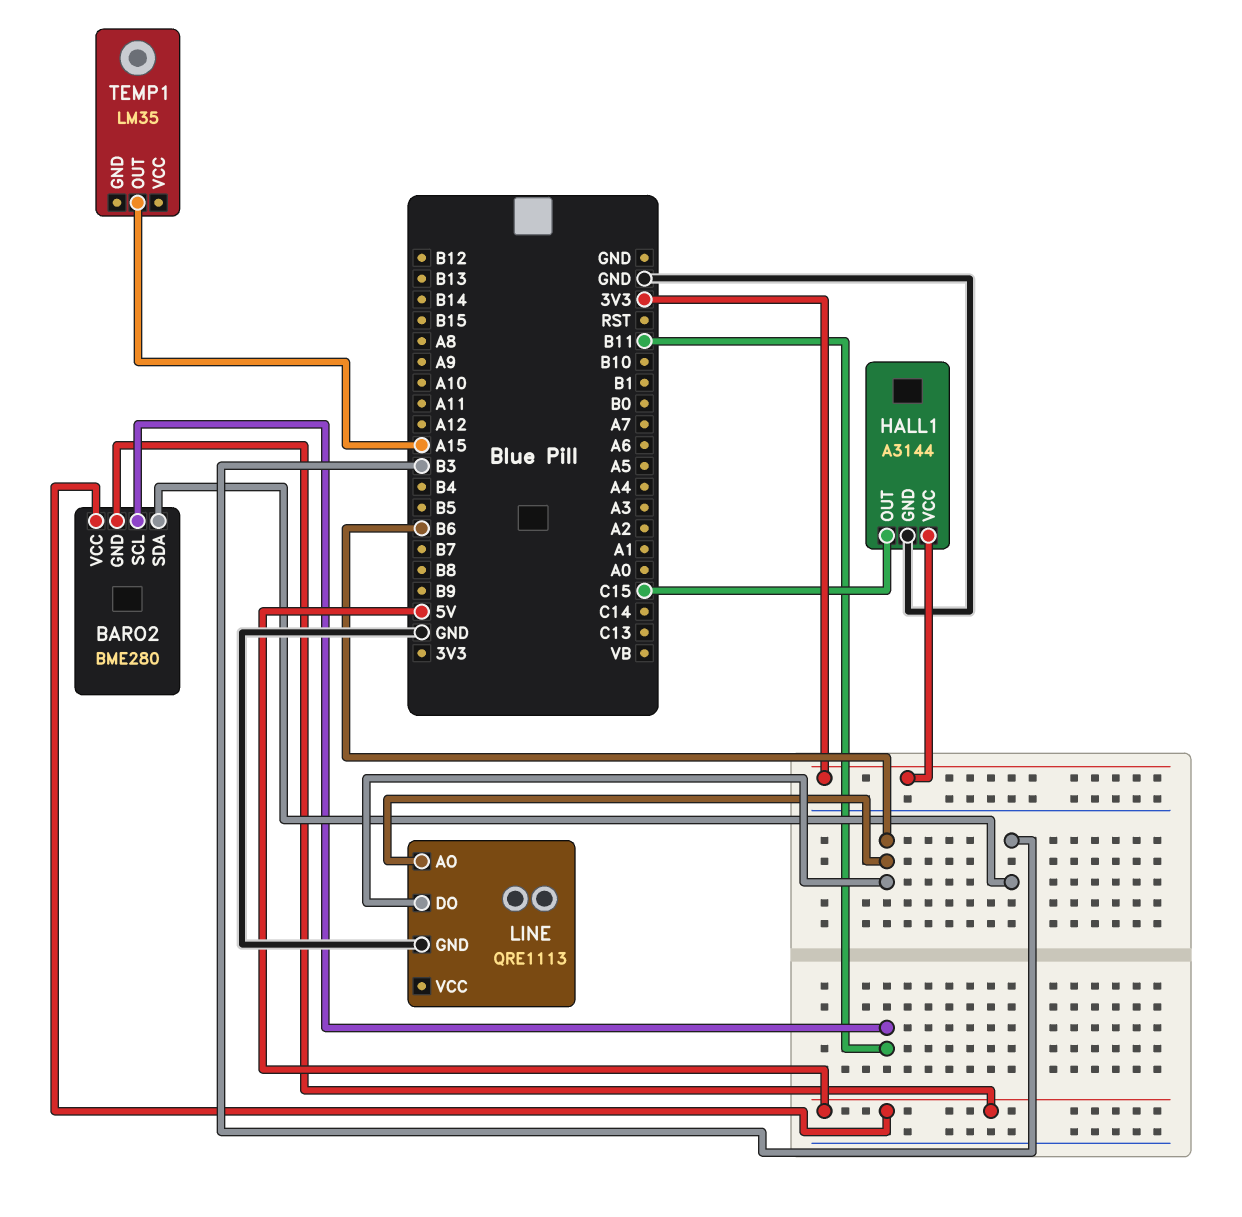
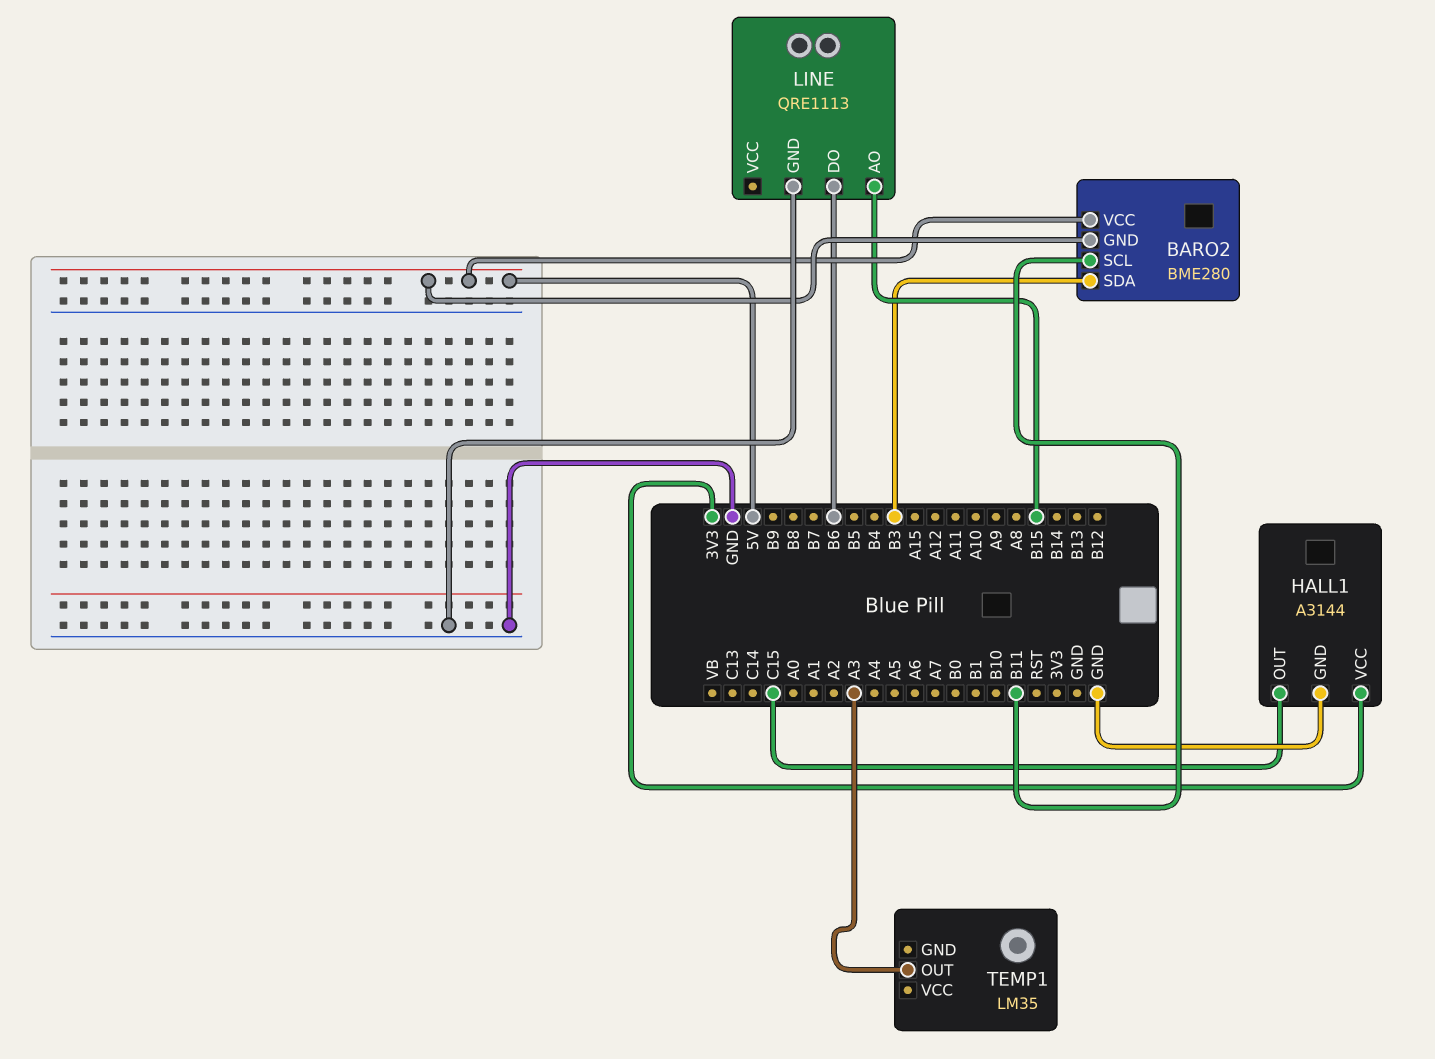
LINE pin AO: B6 -> B15
TEMP1 pin OUT: A15 -> A3

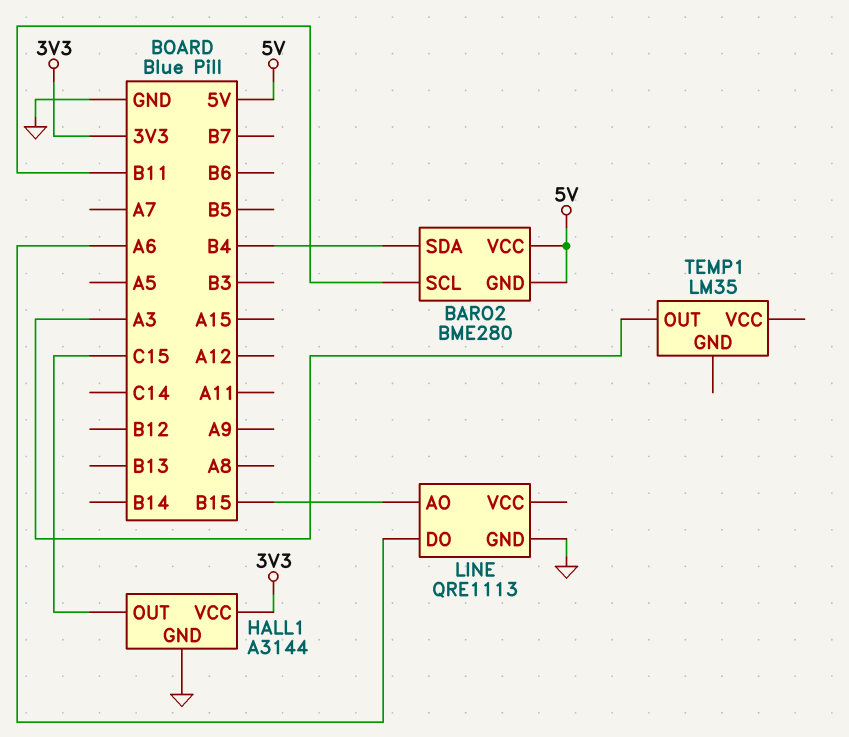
BARO2 pin SDA: B3 -> B4
LINE pin DO: B6 -> A6

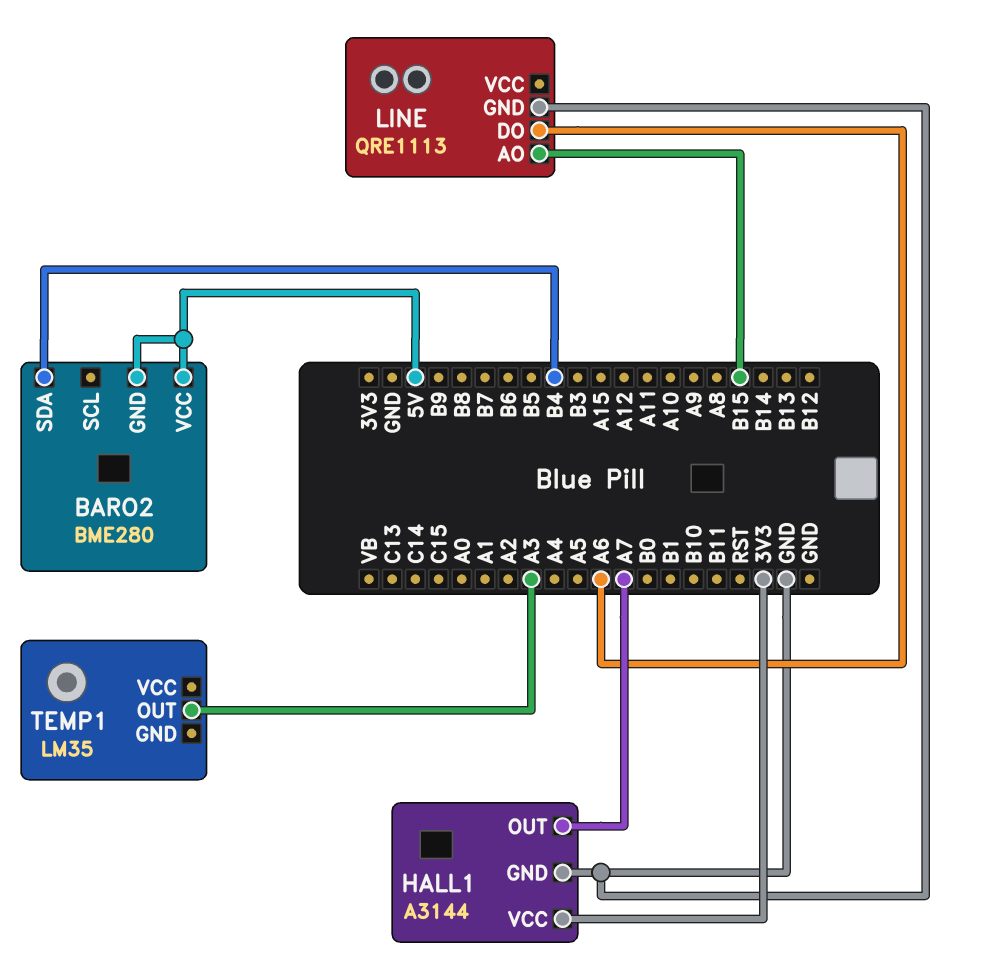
BARO2 pin SCL: B11 -> none
HALL1 pin OUT: C15 -> A7

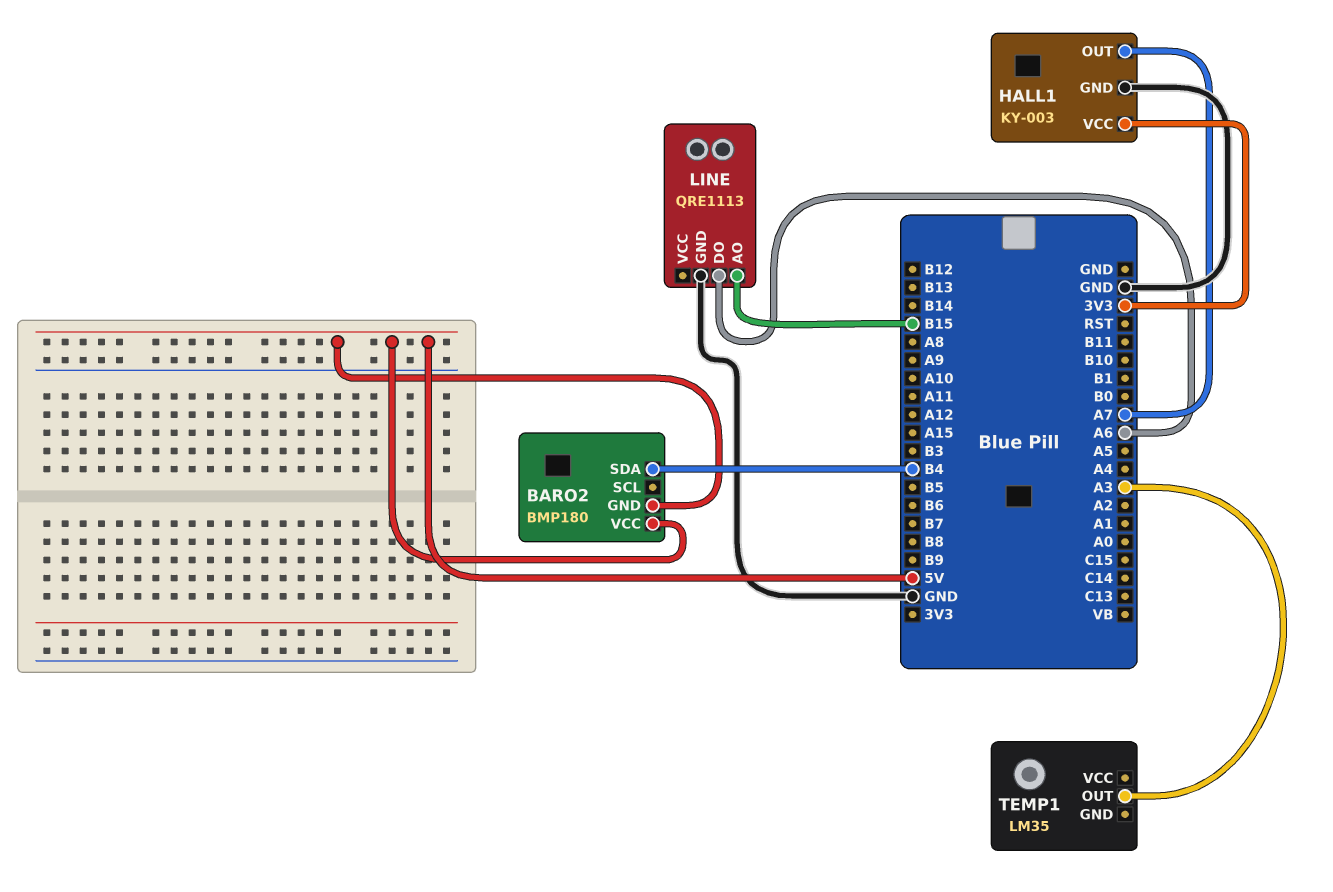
BARO2: BME280 -> BMP180
HALL1: A3144 -> KY-003

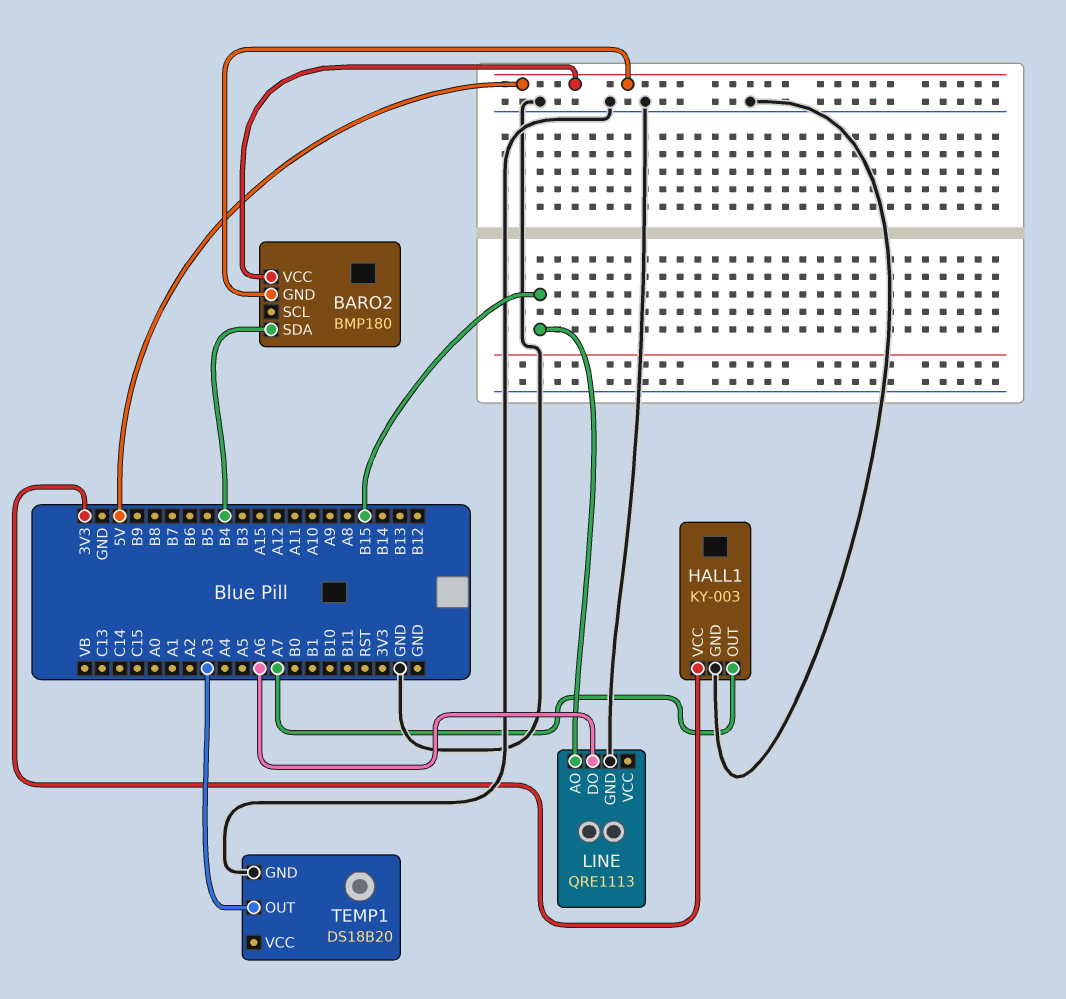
TEMP1: LM35 -> DS18B20
TEMP1 pin GND: none -> GND

